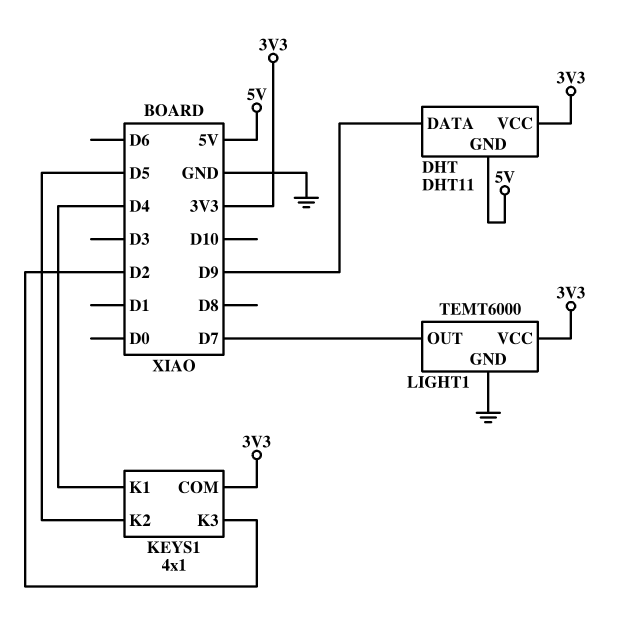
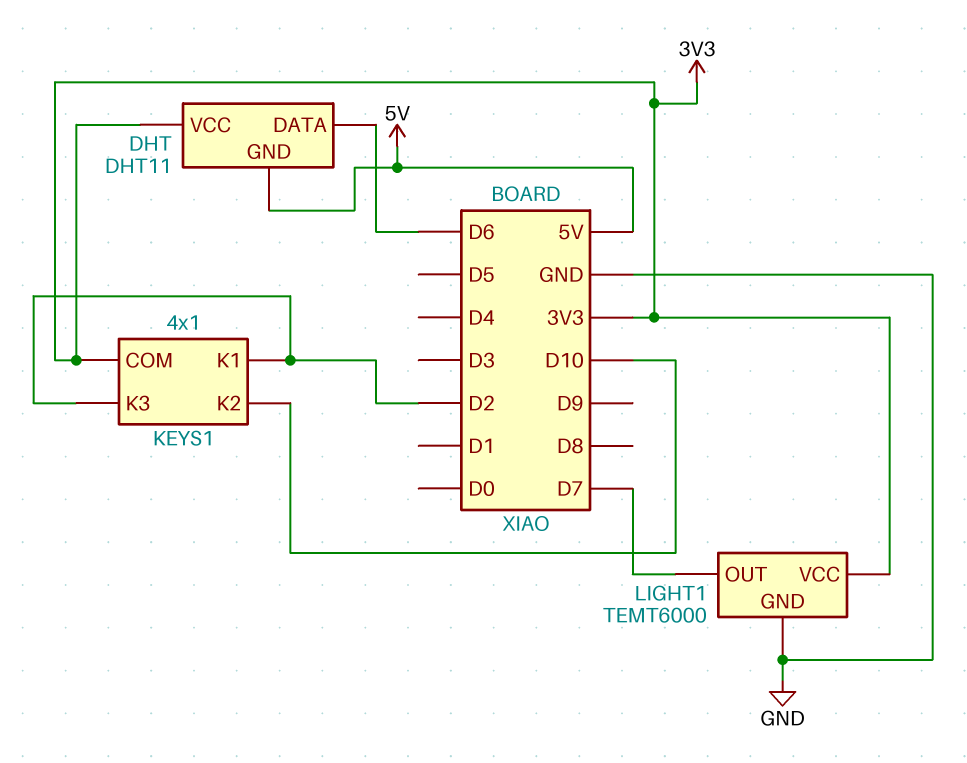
DHT pin DATA: D9 -> D6
KEYS1 pin K1: D4 -> D2
KEYS1 pin K2: D5 -> D10

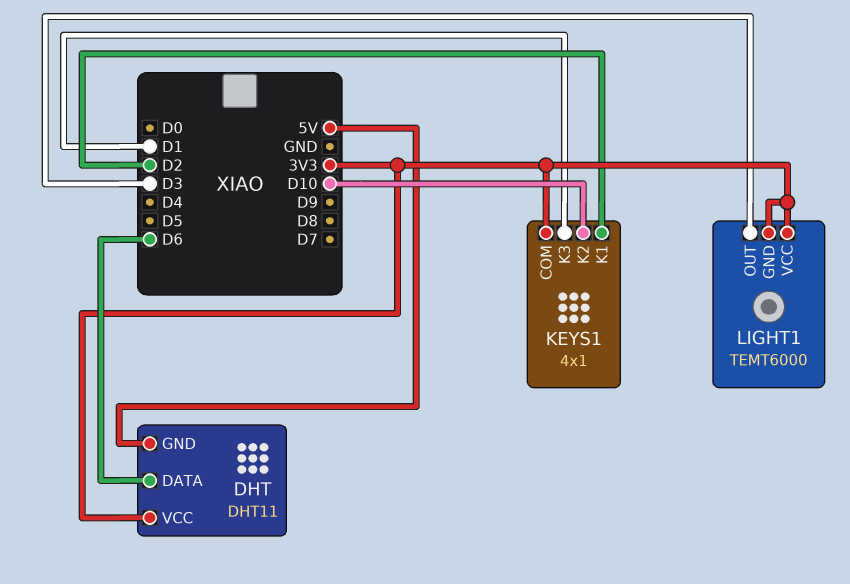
KEYS1 pin K3: D2 -> D1
LIGHT1 pin GND: GND -> 3V3
LIGHT1 pin OUT: D7 -> D3

